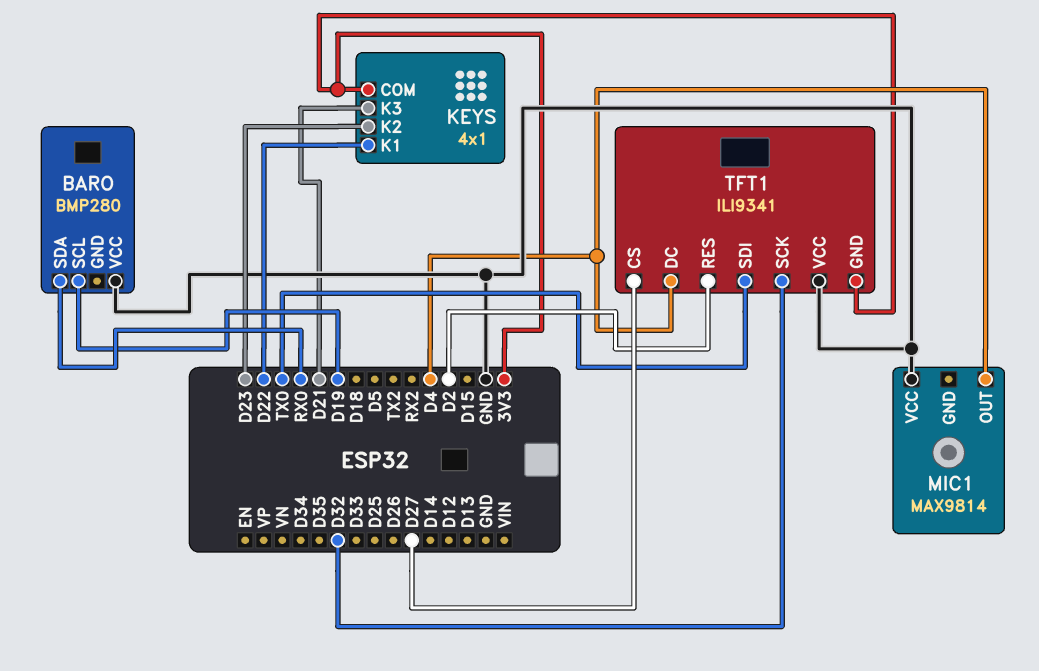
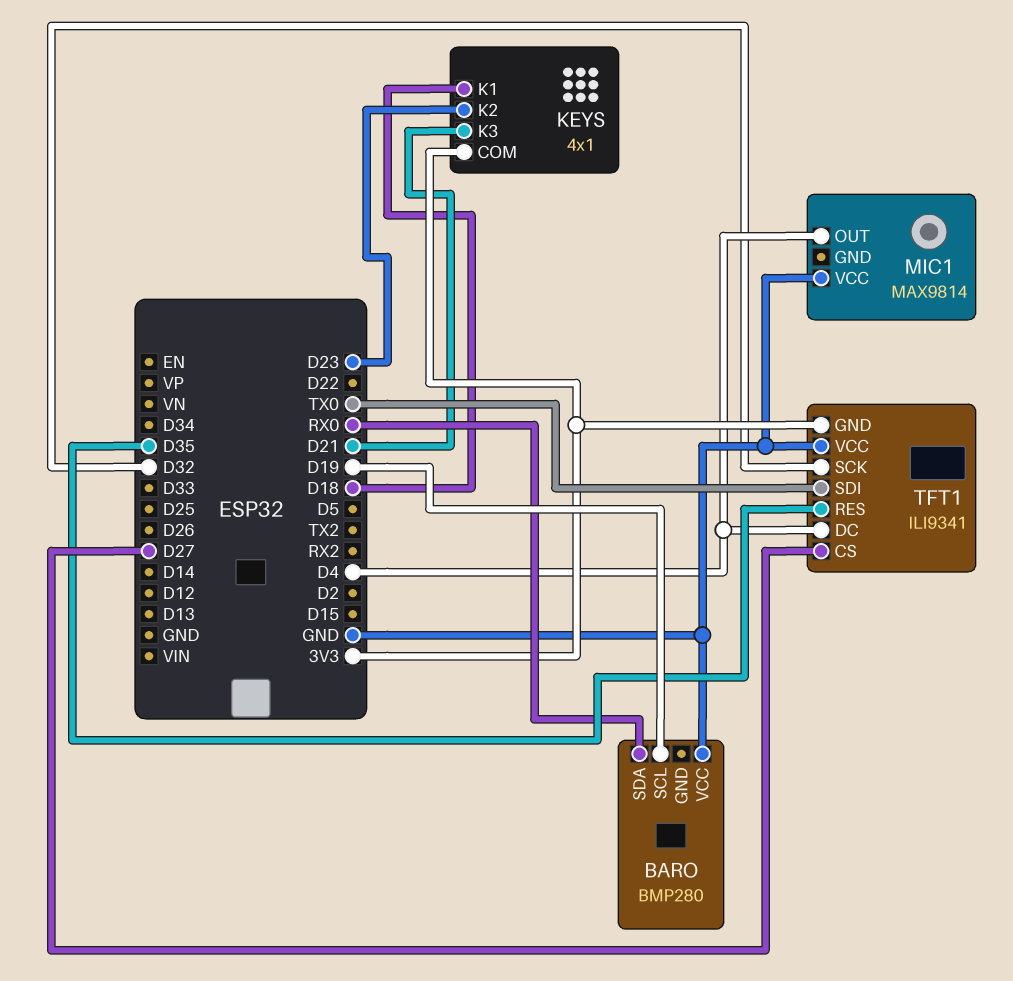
KEYS pin K1: D22 -> D18
TFT1 pin RES: D2 -> D35

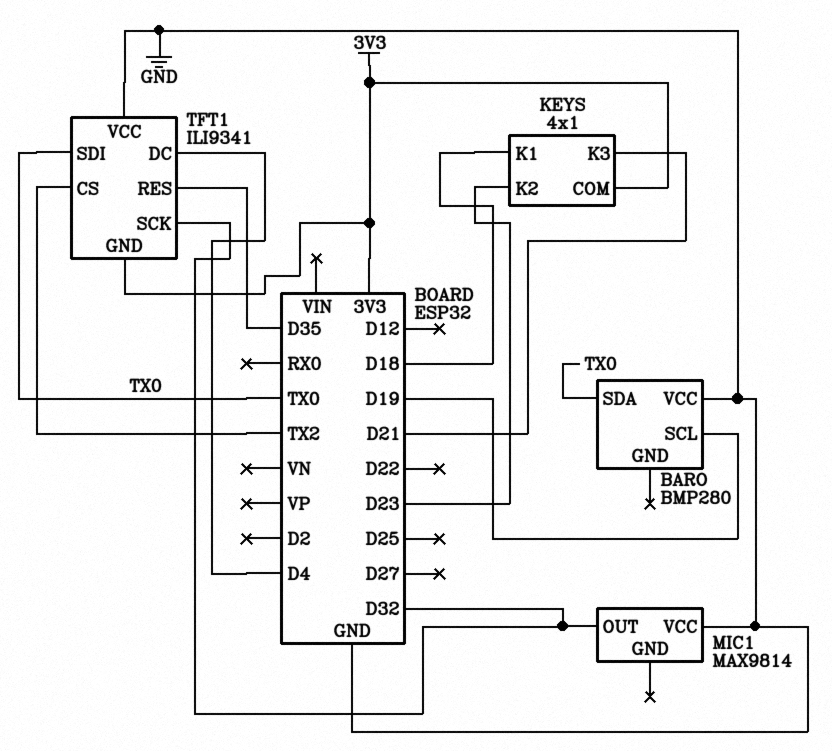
BARO pin SDA: RX0 -> TX0
MIC1 pin OUT: D4 -> D32
TFT1 pin CS: D27 -> TX2

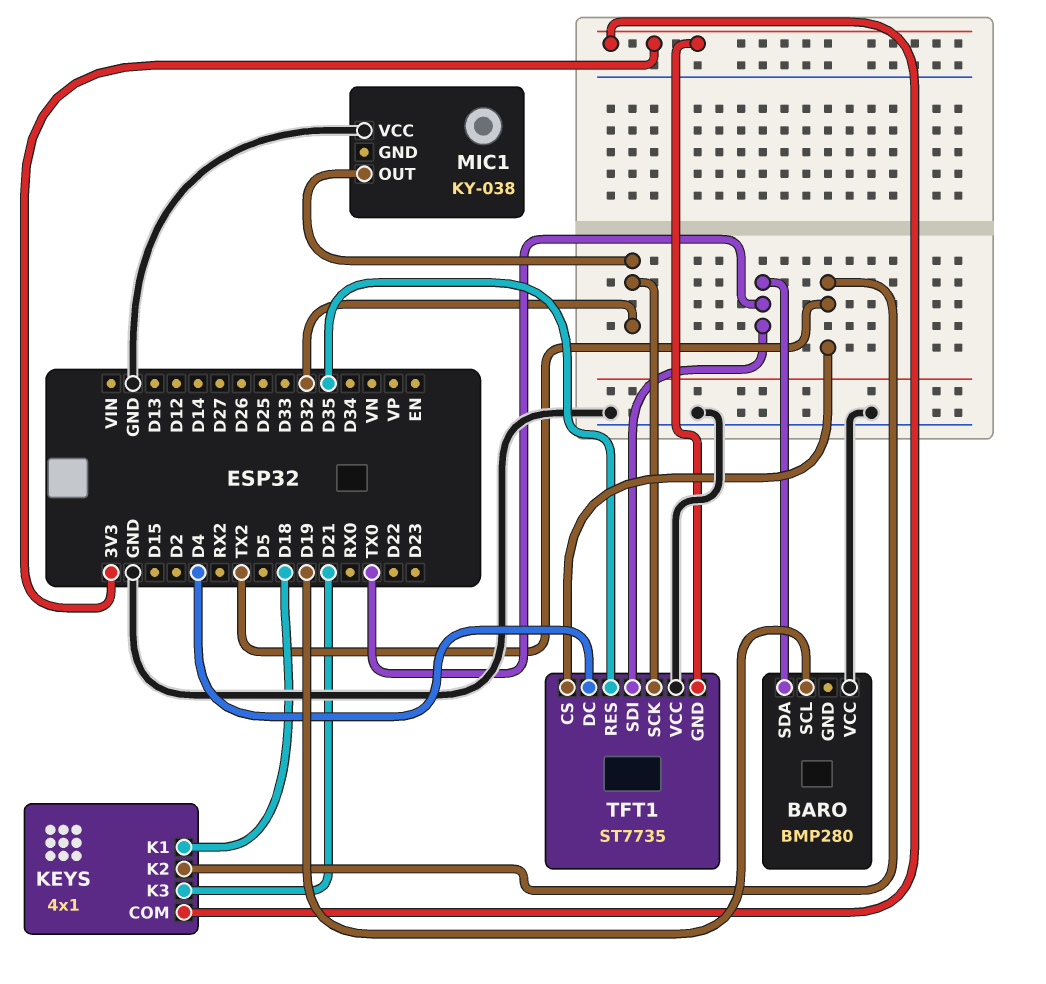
KEYS pin K2: D23 -> TX2
MIC1: MAX9814 -> KY-038
TFT1: ILI9341 -> ST7735

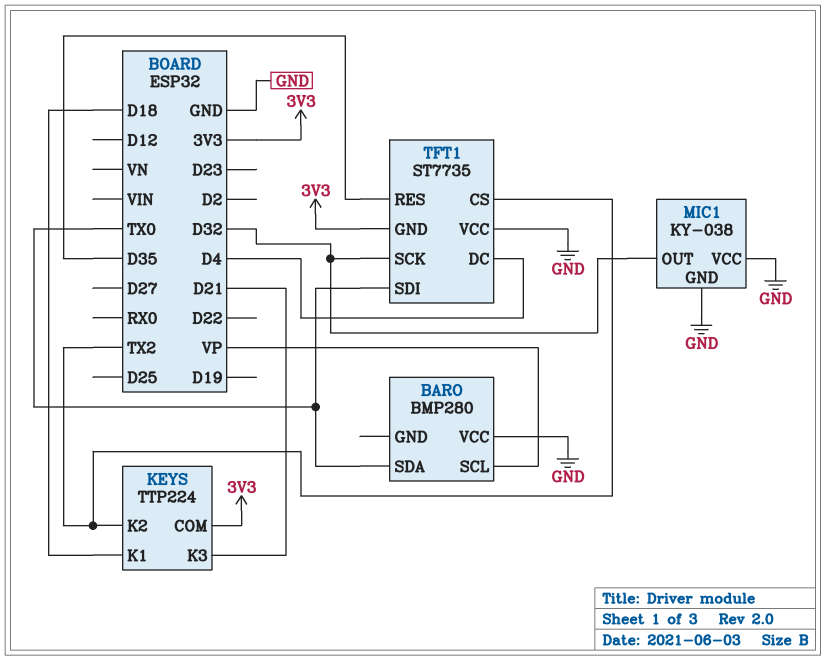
BARO pin SCL: D19 -> VP
KEYS: 4x1 -> TTP224
MIC1 pin GND: none -> GND

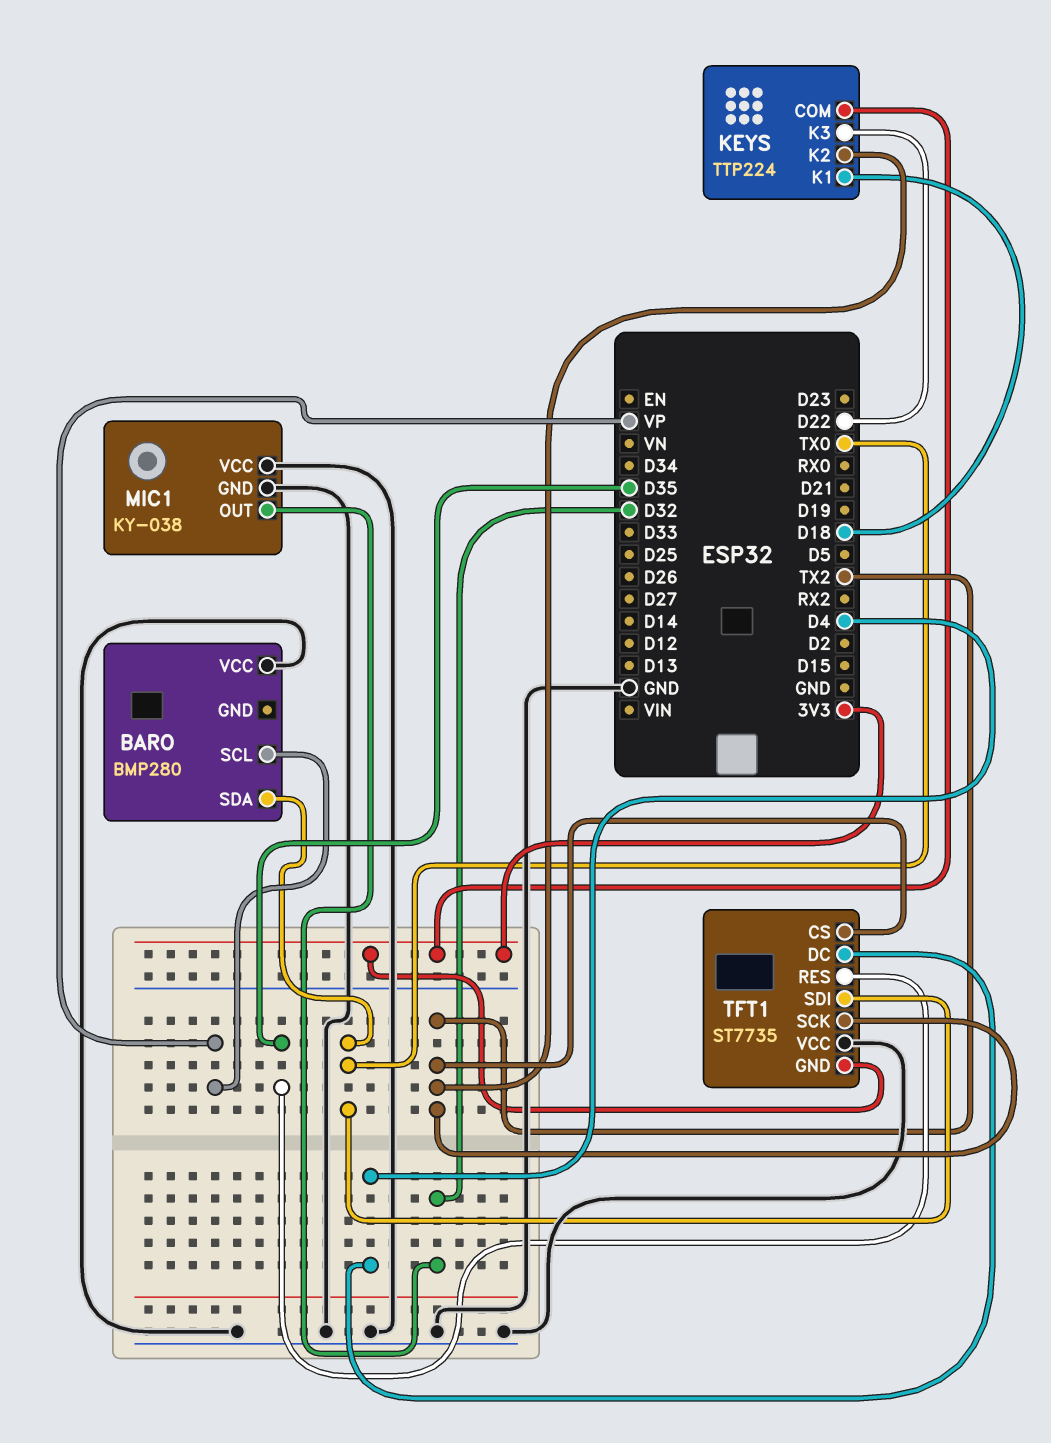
KEYS pin K3: D21 -> D22
TFT1 pin SCK: D32 -> TX2

